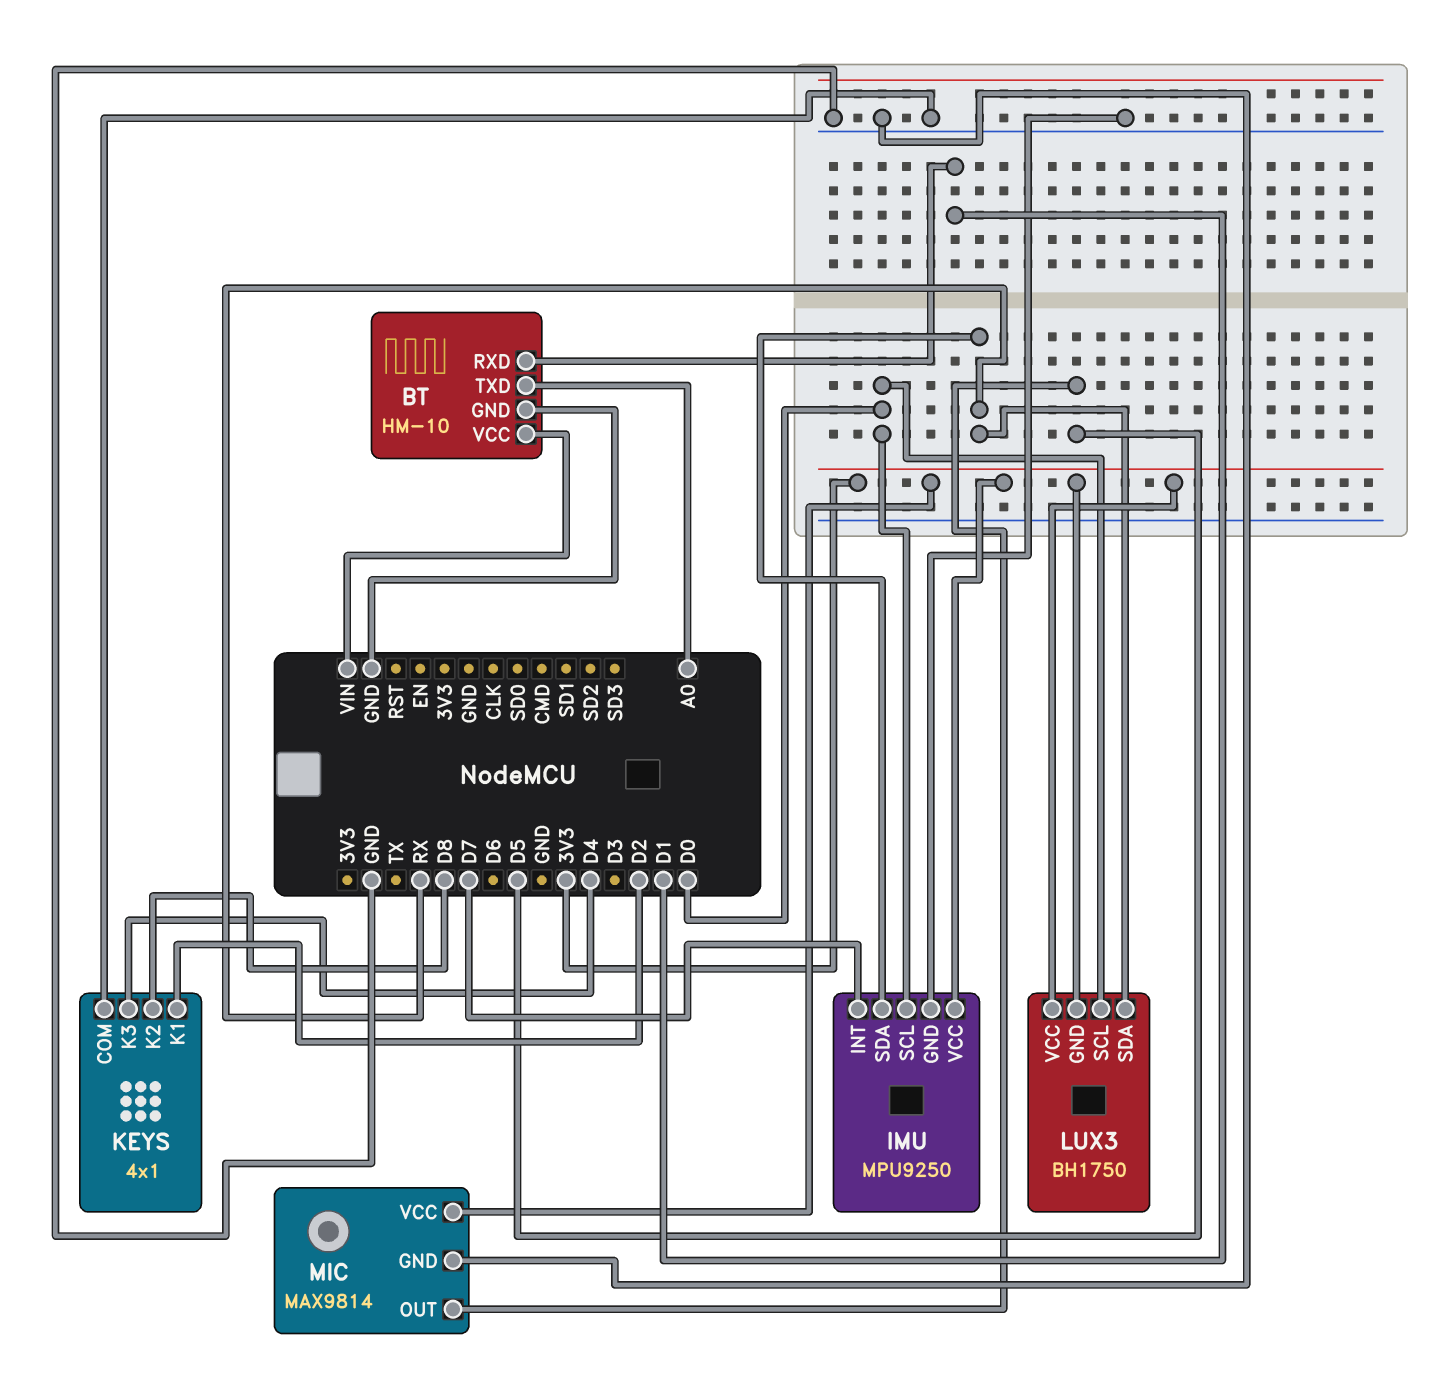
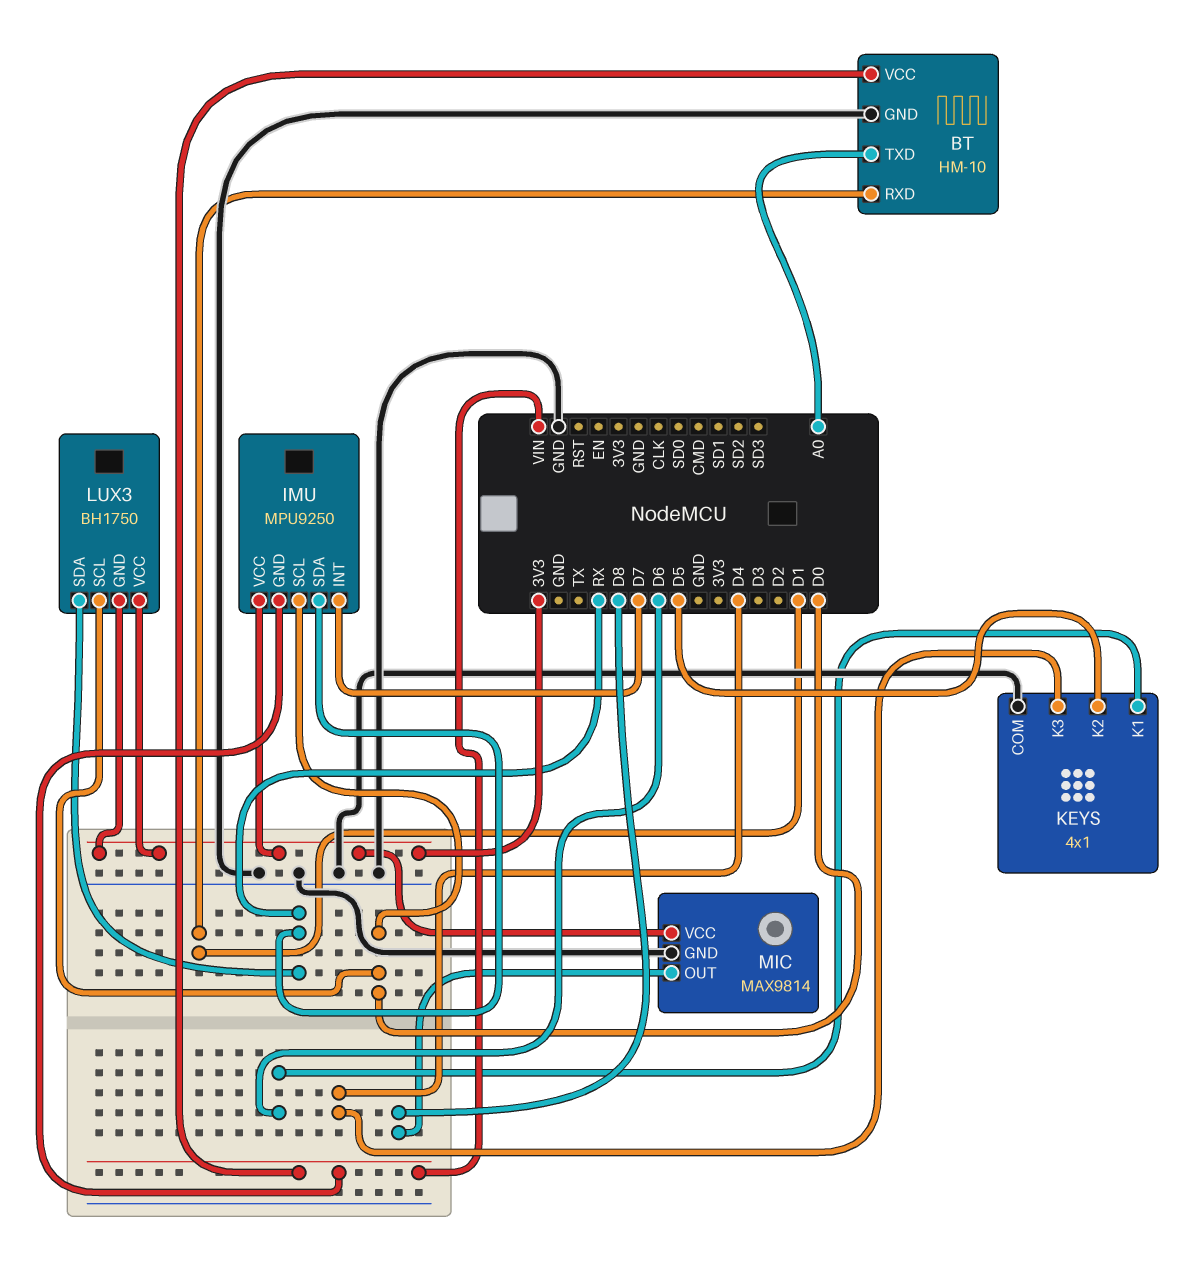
IMU pin GND: GND -> VIN
KEYS pin K1: D2 -> D6
KEYS pin K2: D8 -> D5
MIC pin OUT: D5 -> D8

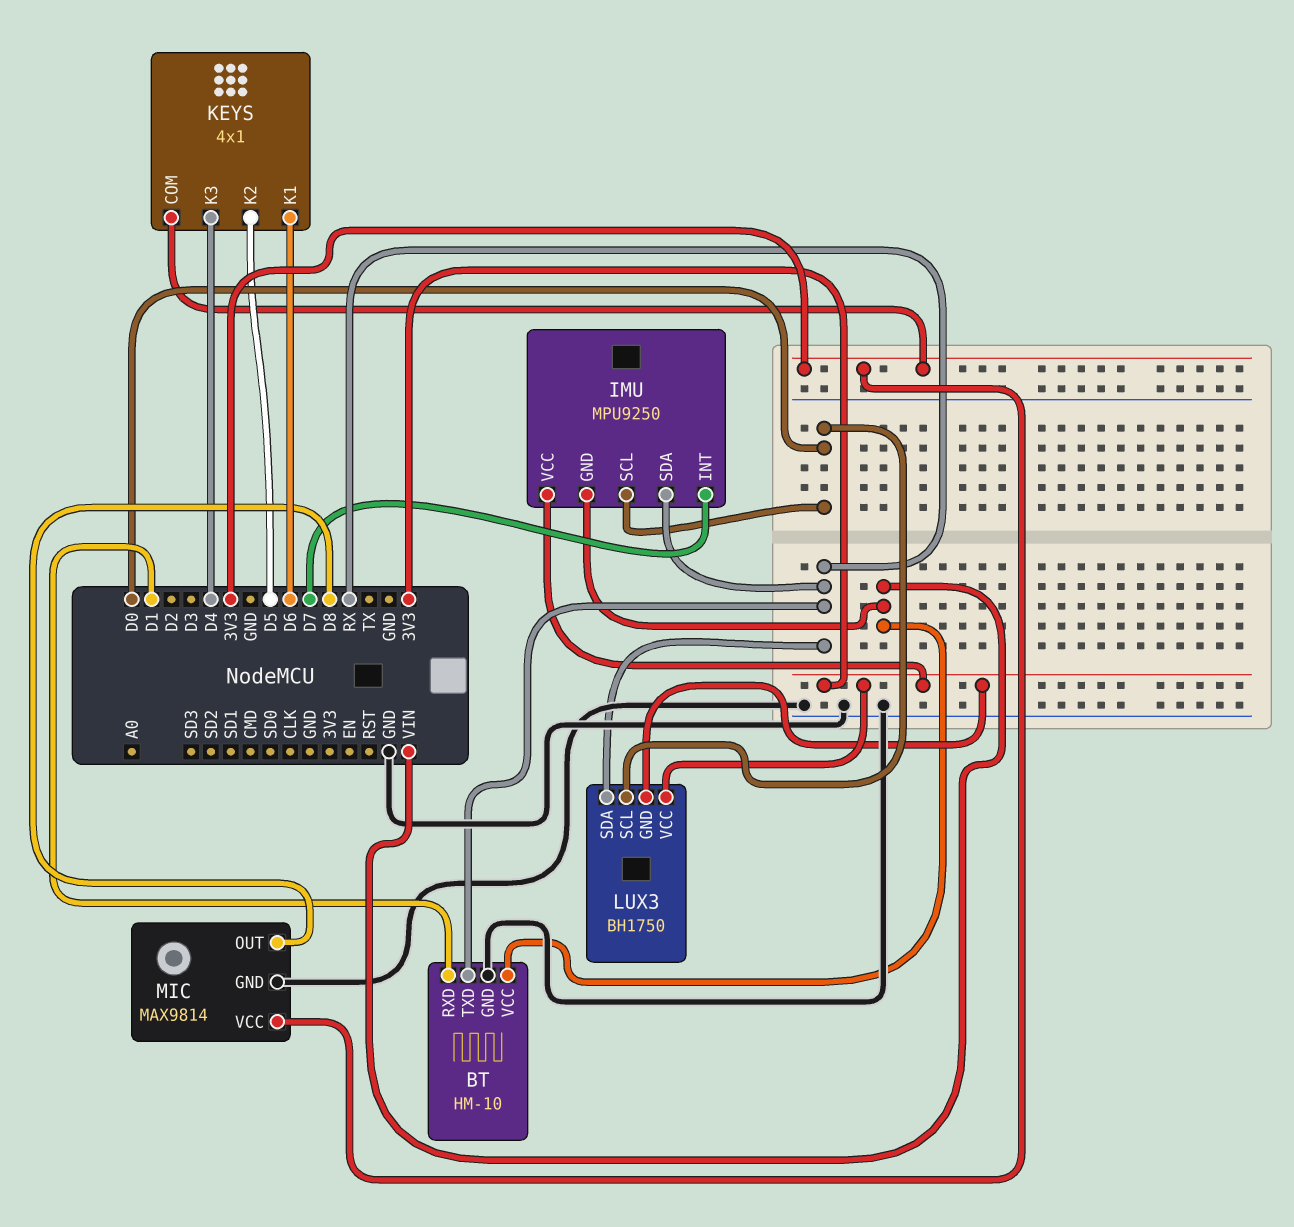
BT pin TXD: A0 -> RX
KEYS pin COM: GND -> 3V3

